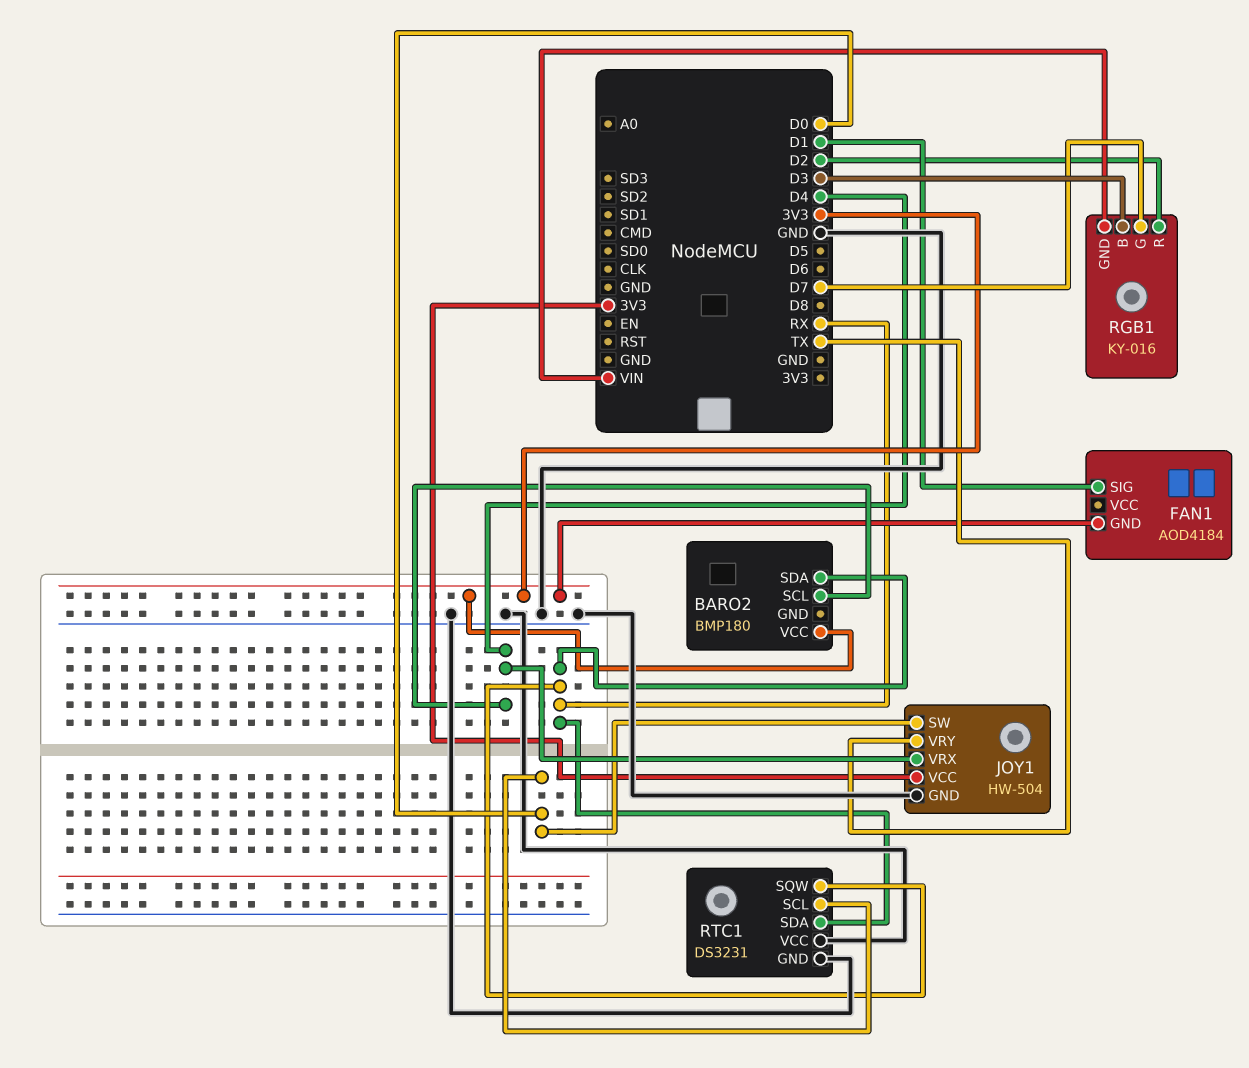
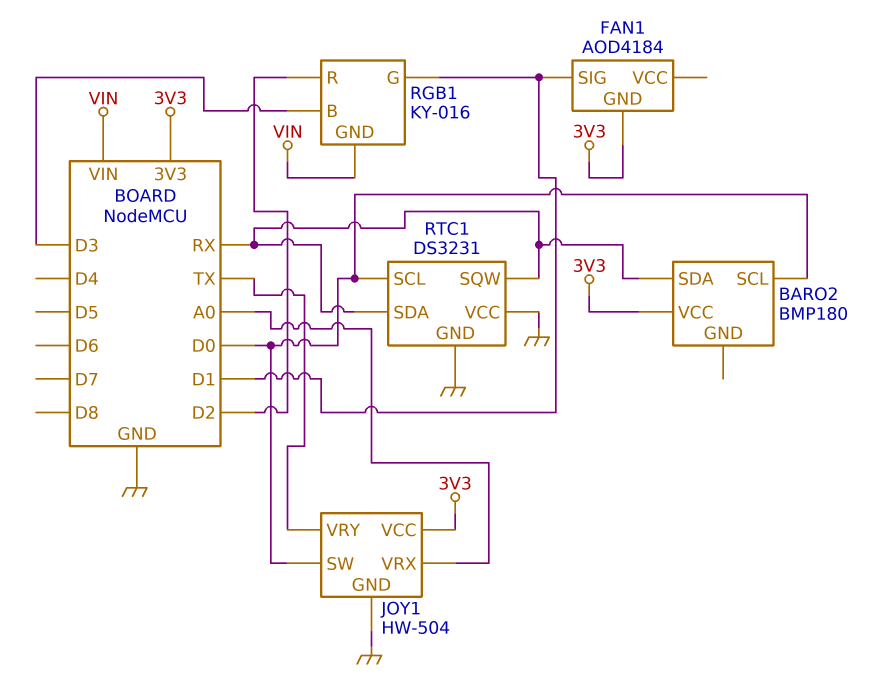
BARO2 pin SCL: D4 -> D0
JOY1 pin VRX: D4 -> A0
RGB1 pin G: D7 -> D1

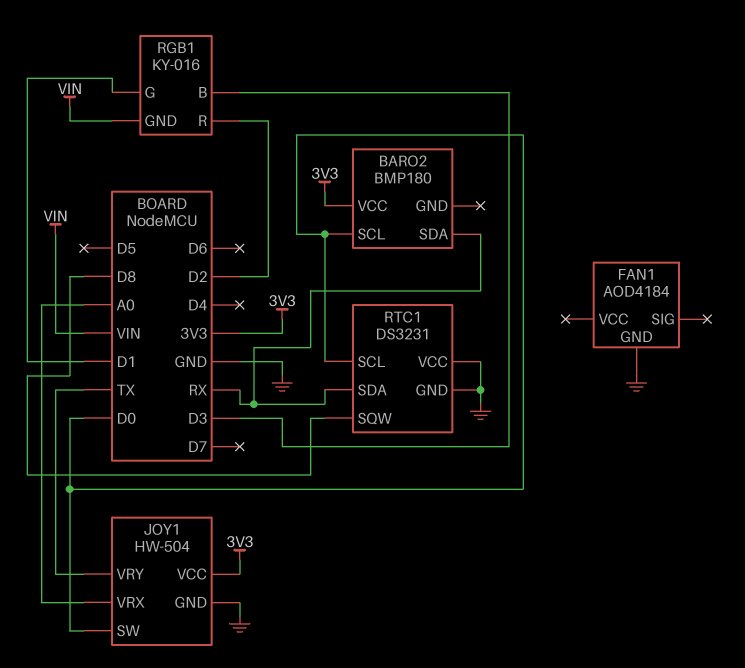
FAN1 pin GND: 3V3 -> GND
FAN1 pin SIG: D1 -> none
RTC1 pin SQW: RX -> D8

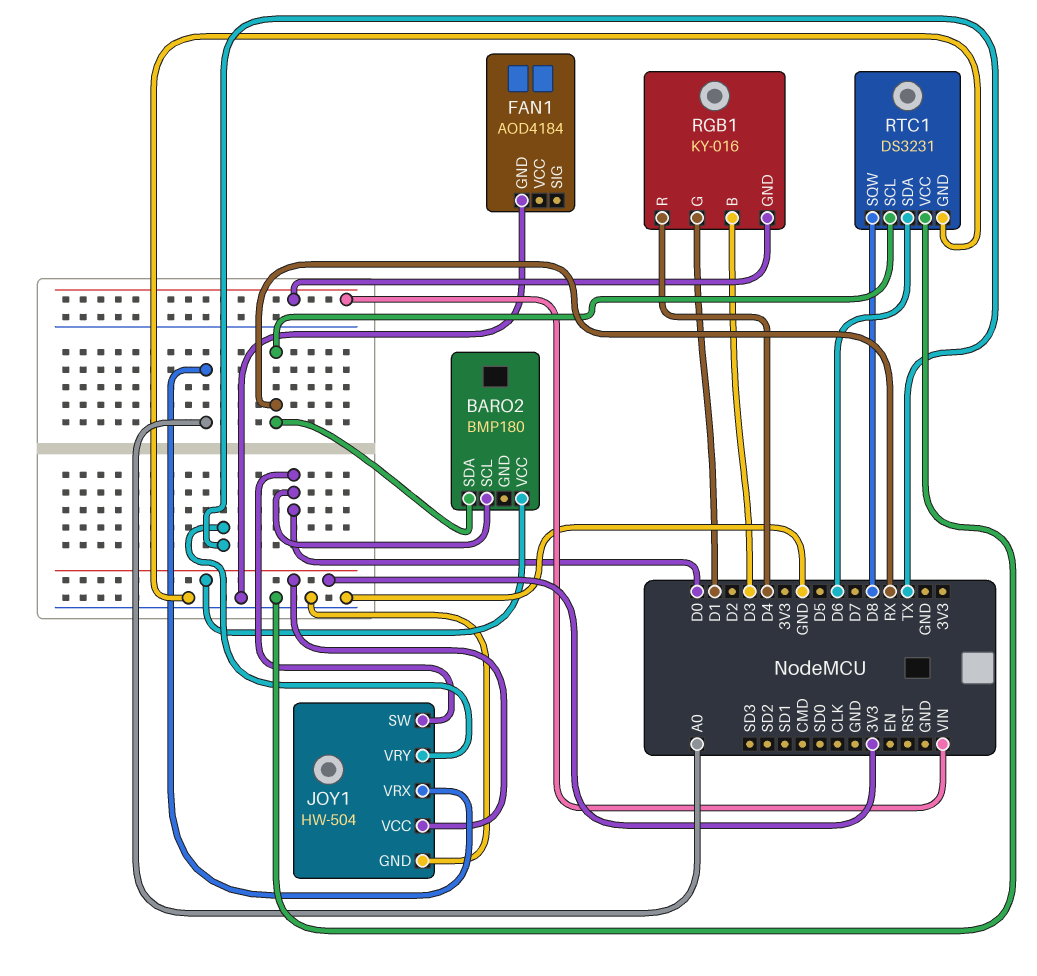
RGB1 pin R: D2 -> D4
RTC1 pin SCL: D0 -> RX
RTC1 pin SDA: RX -> D6

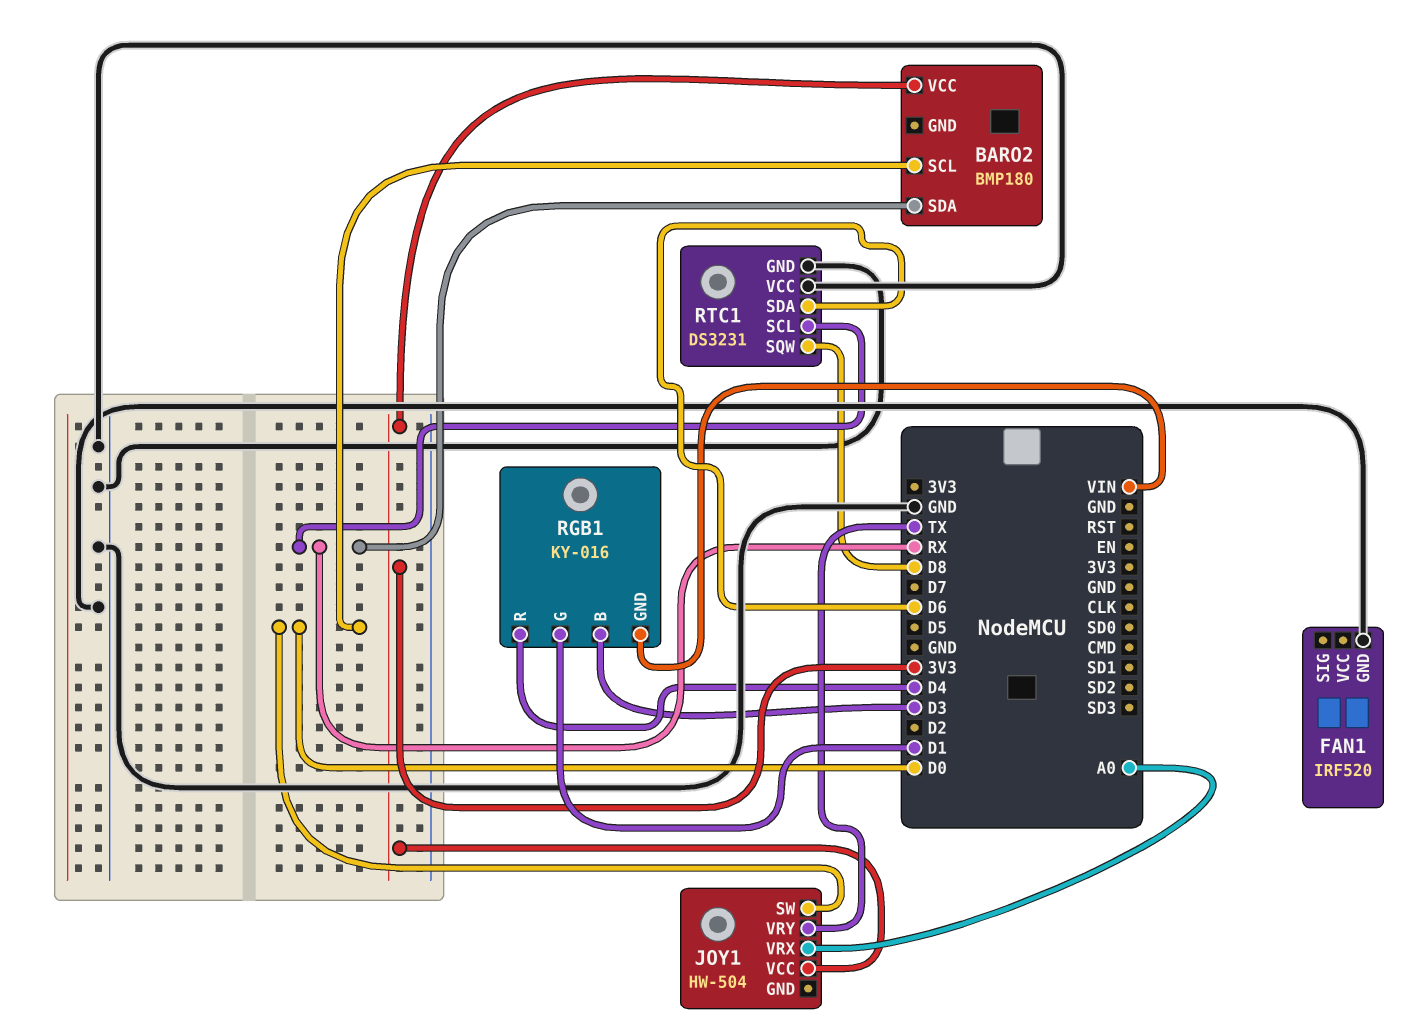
FAN1: AOD4184 -> IRF520
JOY1 pin GND: GND -> none

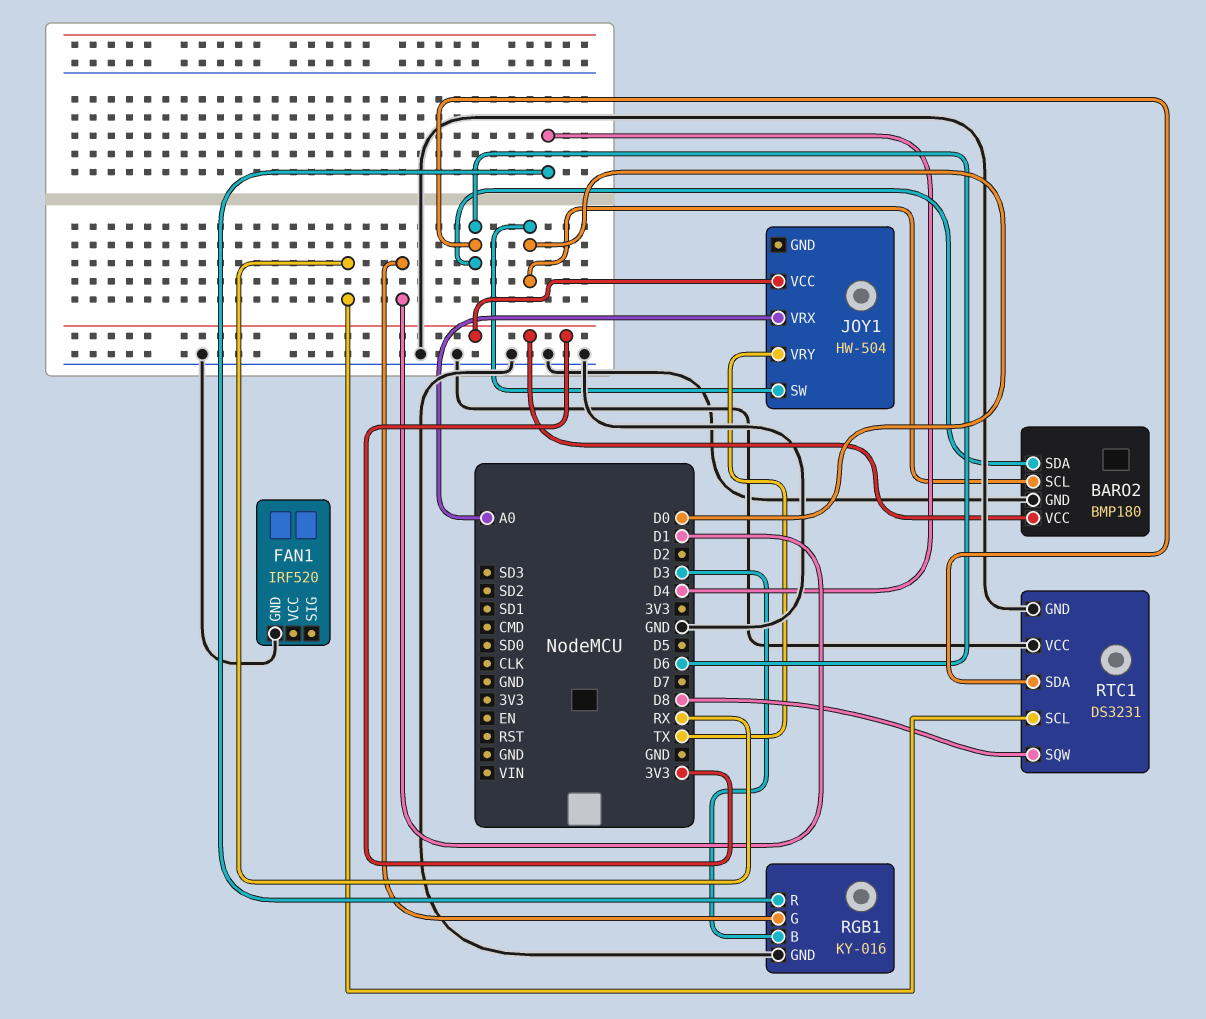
BARO2 pin GND: none -> GND
BARO2 pin SDA: RX -> D6
RGB1 pin GND: VIN -> GND

